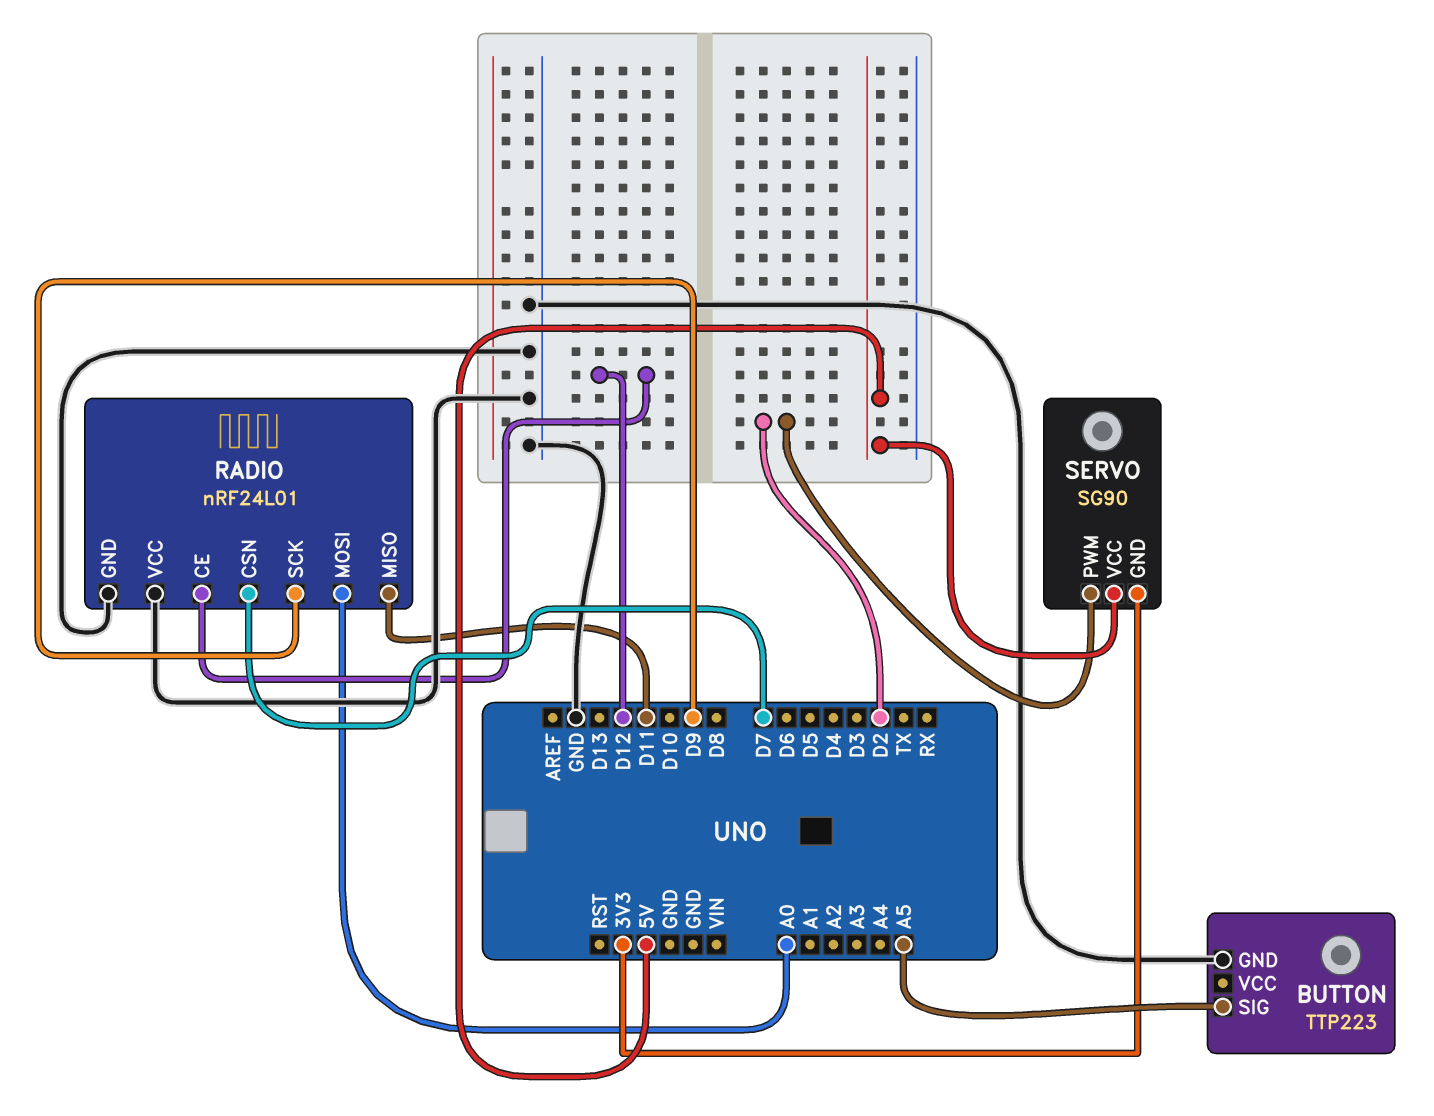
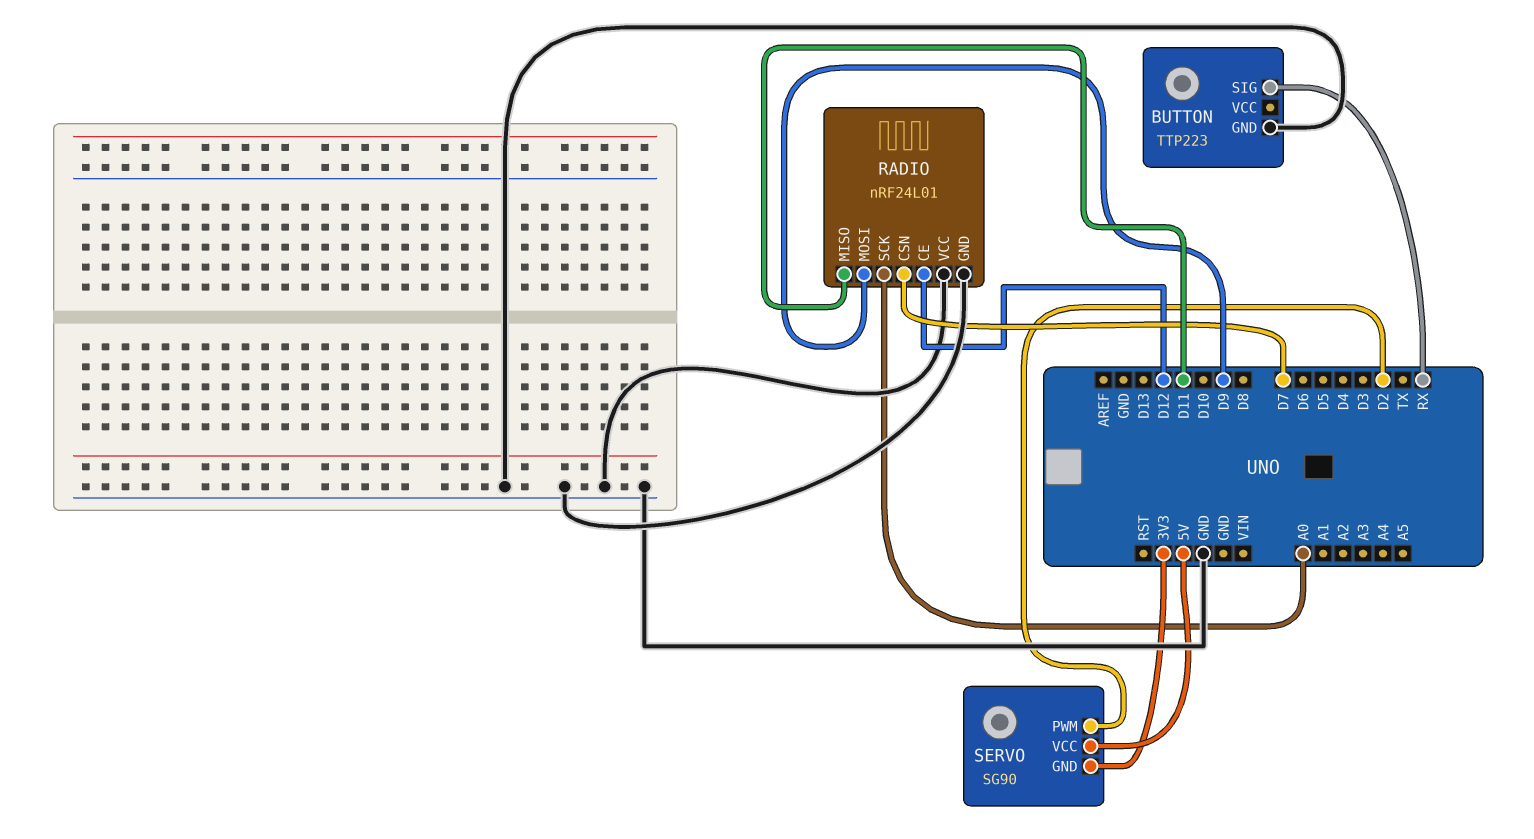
BUTTON pin SIG: A5 -> RX
RADIO pin MOSI: A0 -> D9
RADIO pin SCK: D9 -> A0

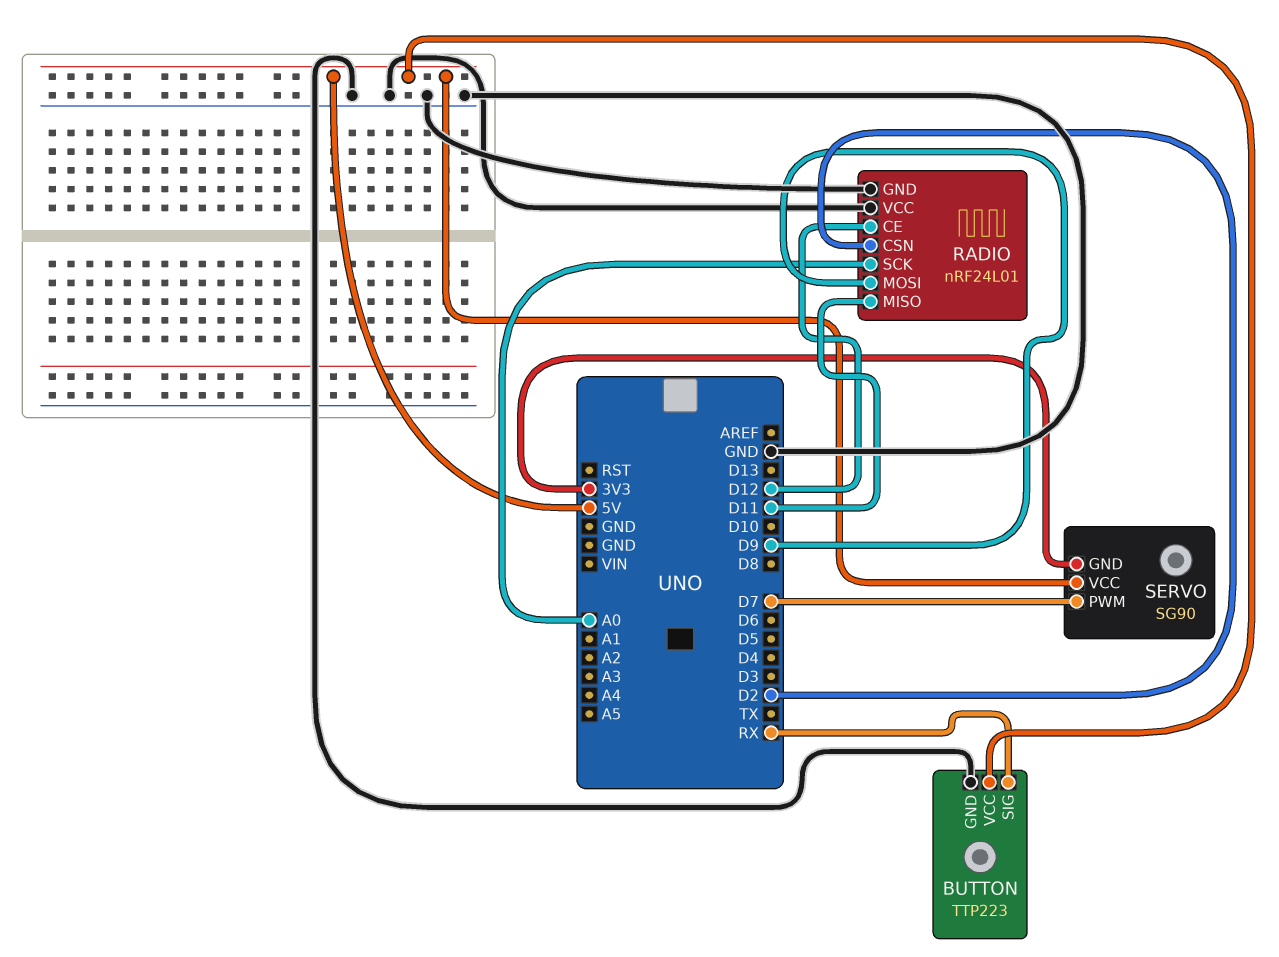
BUTTON pin VCC: none -> 5V
RADIO pin CSN: D7 -> D2
SERVO pin PWM: D2 -> D7

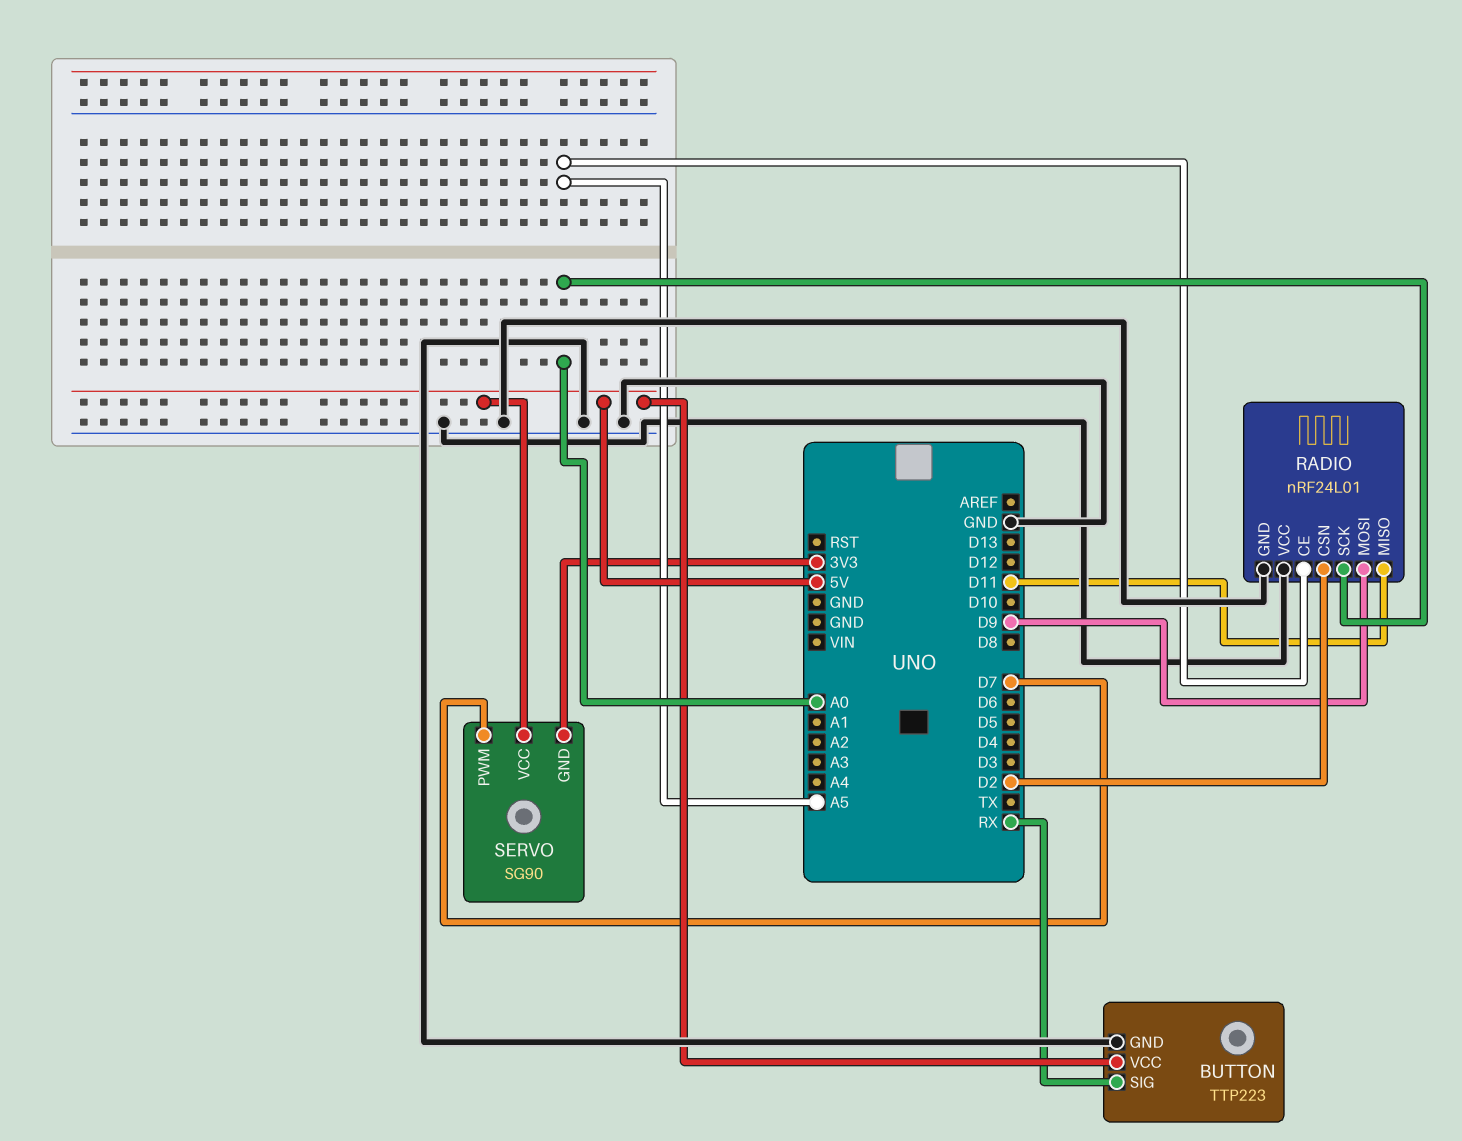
RADIO pin CE: D12 -> A5

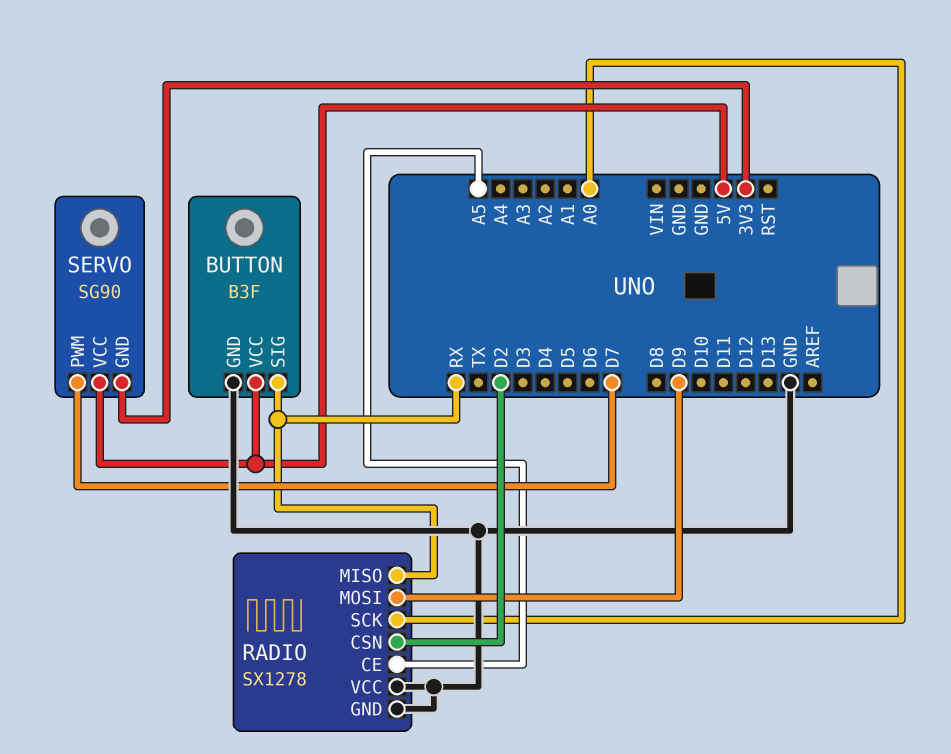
BUTTON: TTP223 -> B3F
RADIO: nRF24L01 -> SX1278
RADIO pin MISO: D11 -> RX

